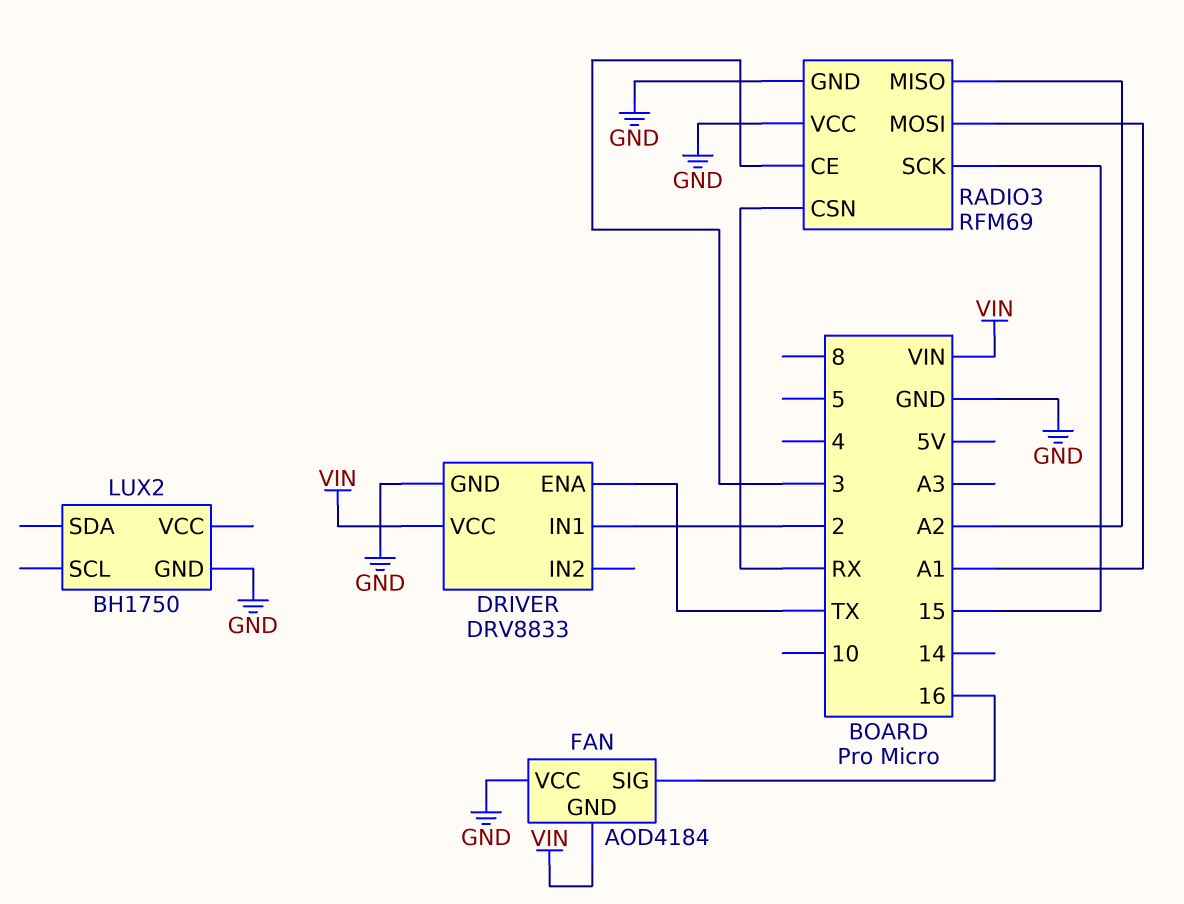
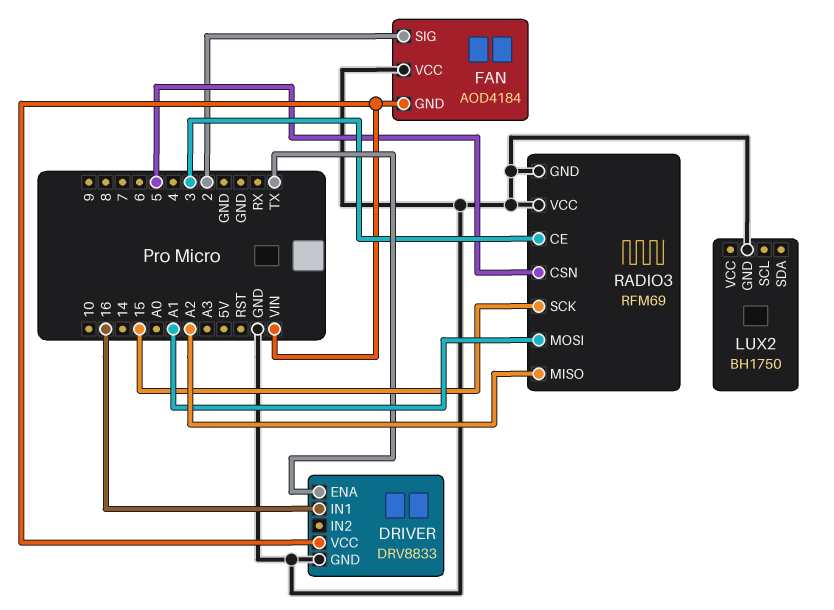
DRIVER pin IN1: 2 -> 16
FAN pin SIG: 16 -> 2
RADIO3 pin CSN: RX -> 5

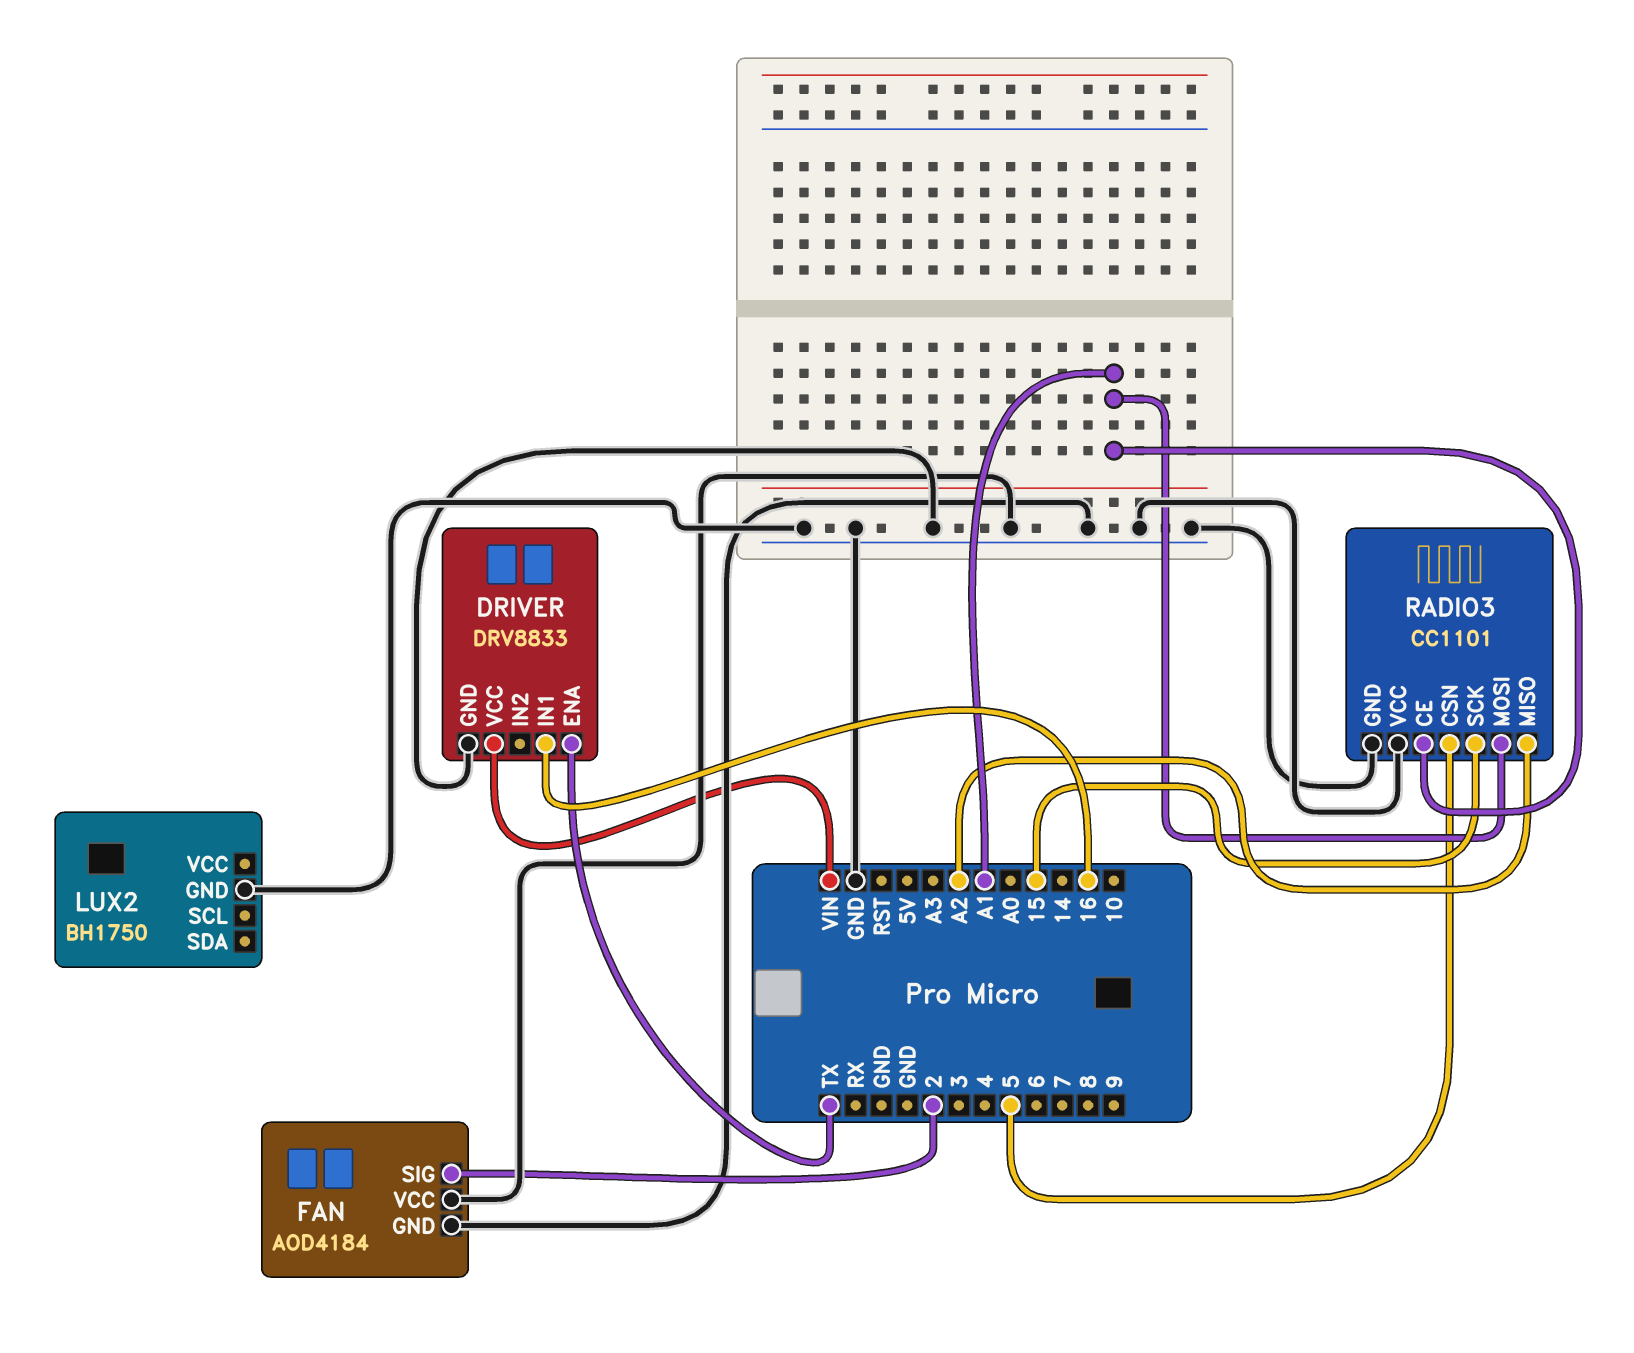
FAN pin GND: VIN -> GND
RADIO3: RFM69 -> CC1101
RADIO3 pin CE: 3 -> A1

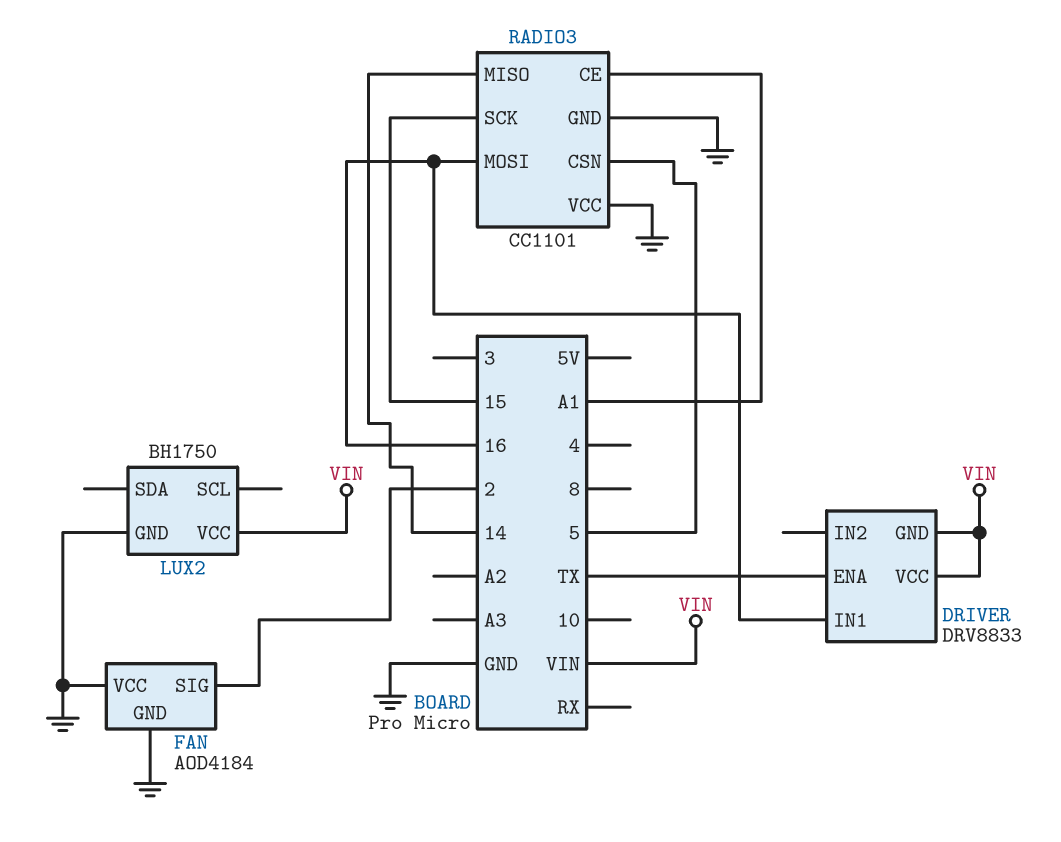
DRIVER pin GND: GND -> VIN
LUX2 pin VCC: none -> VIN
RADIO3 pin MISO: A2 -> 14
RADIO3 pin MOSI: A1 -> 16

